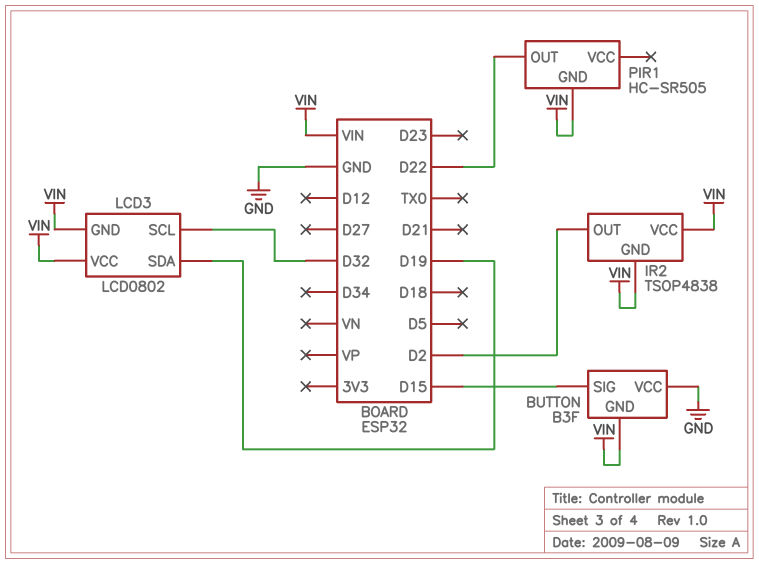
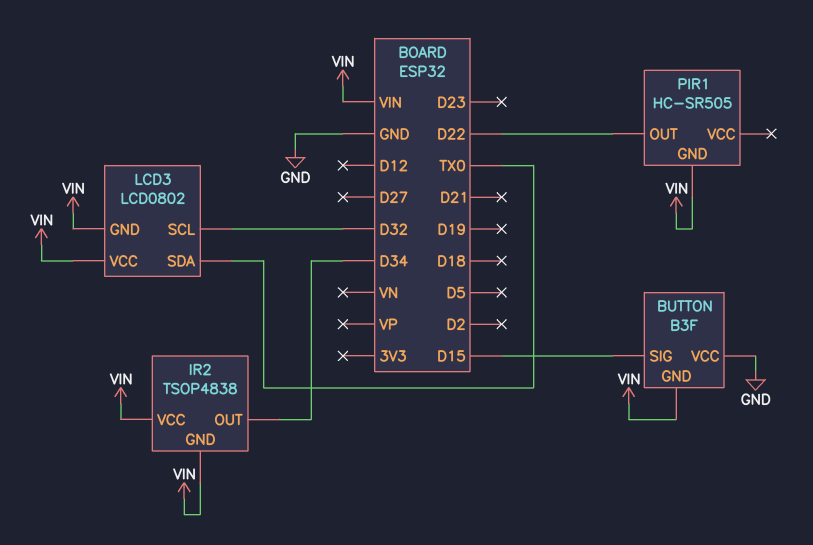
IR2 pin OUT: D2 -> D34
LCD3 pin SDA: D19 -> TX0

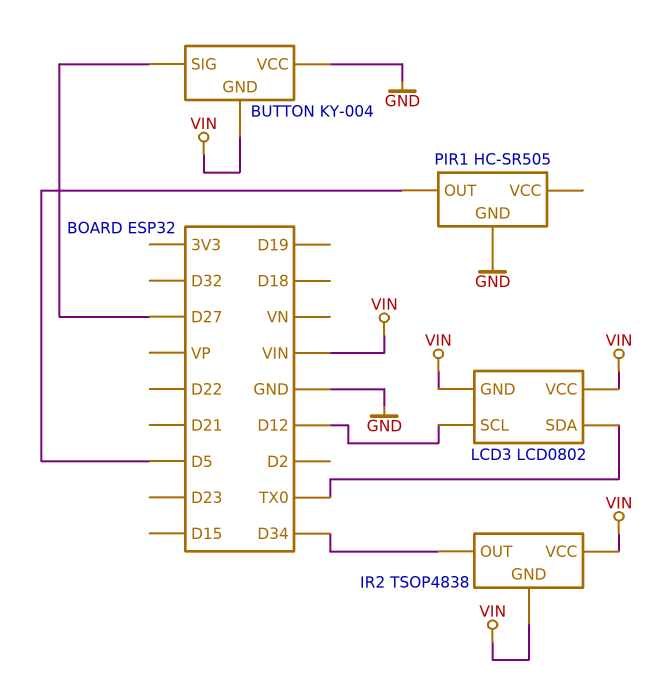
BUTTON: B3F -> KY-004
BUTTON pin SIG: D15 -> D27
LCD3 pin SCL: D32 -> D12
PIR1 pin GND: VIN -> GND
PIR1 pin OUT: D22 -> D5

